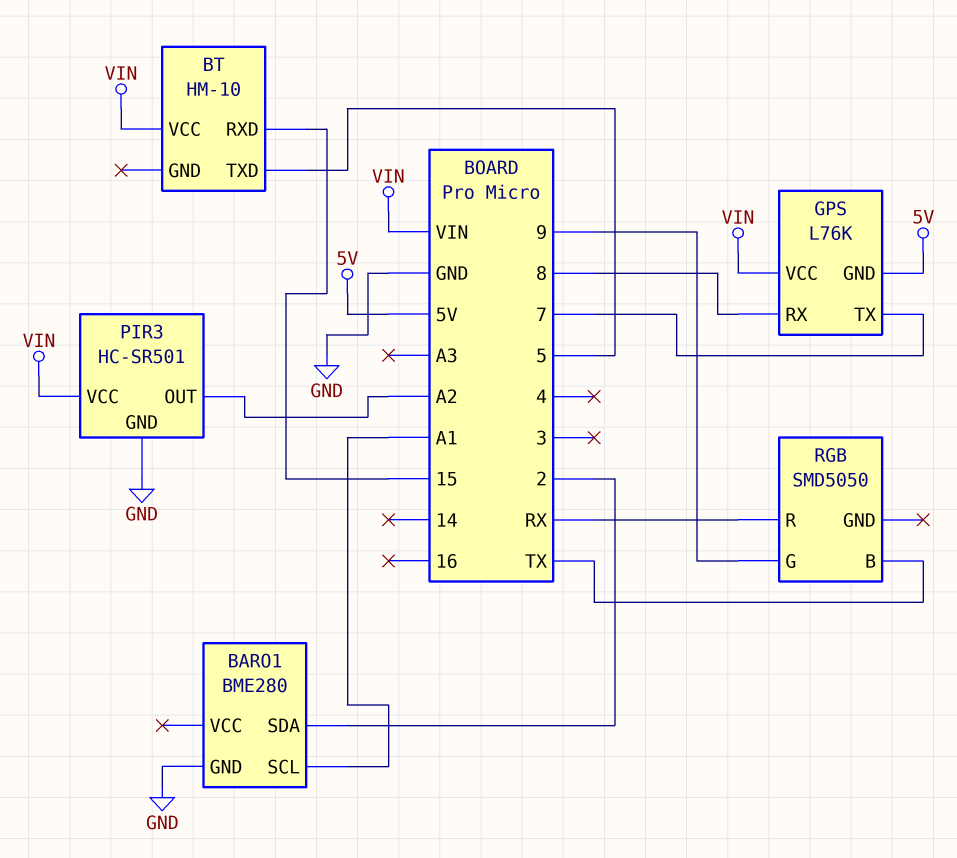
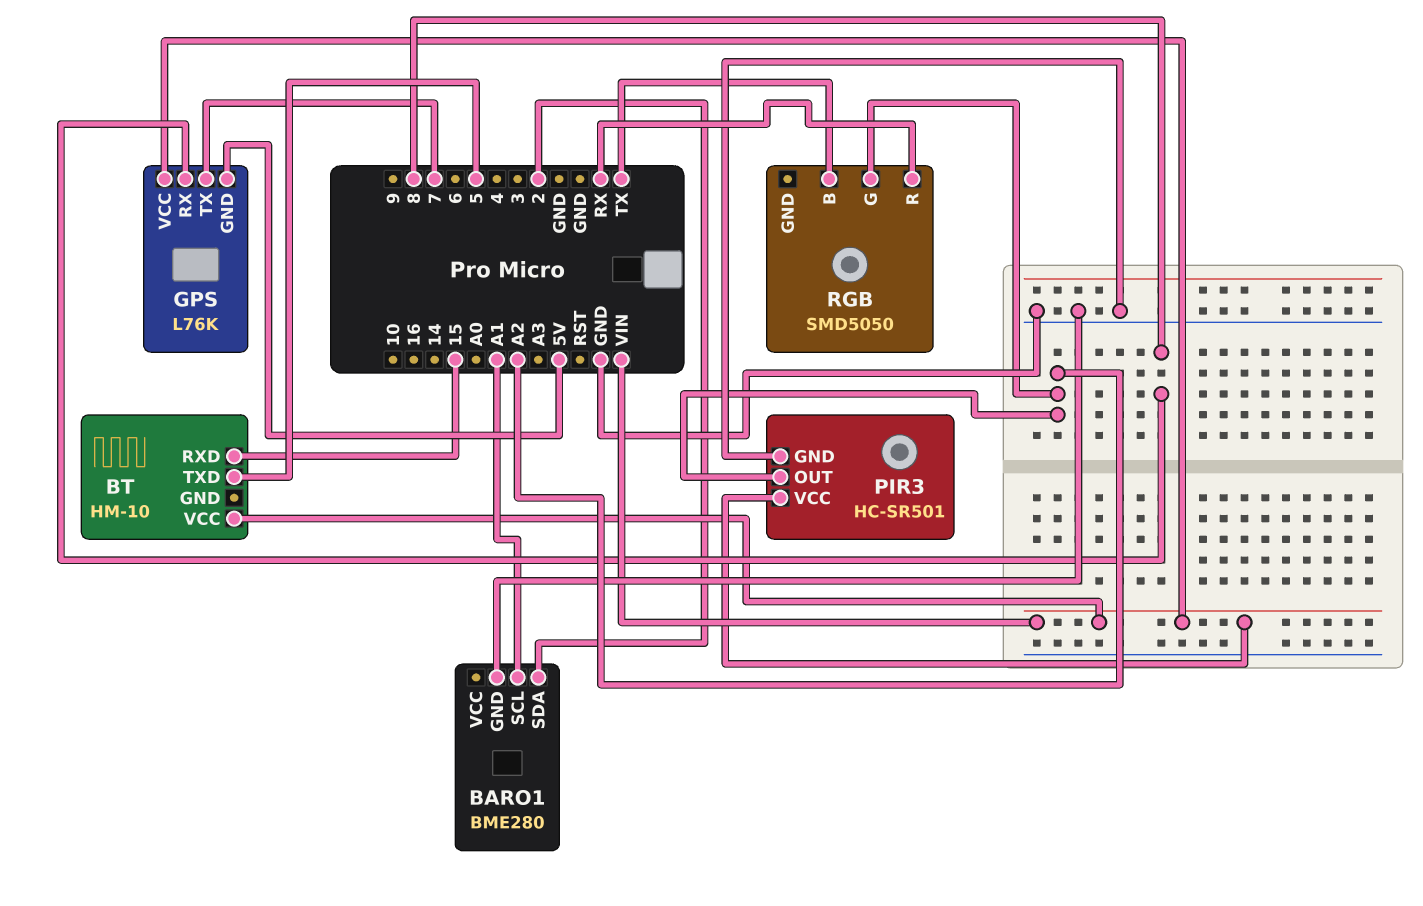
RGB pin G: 9 -> A2

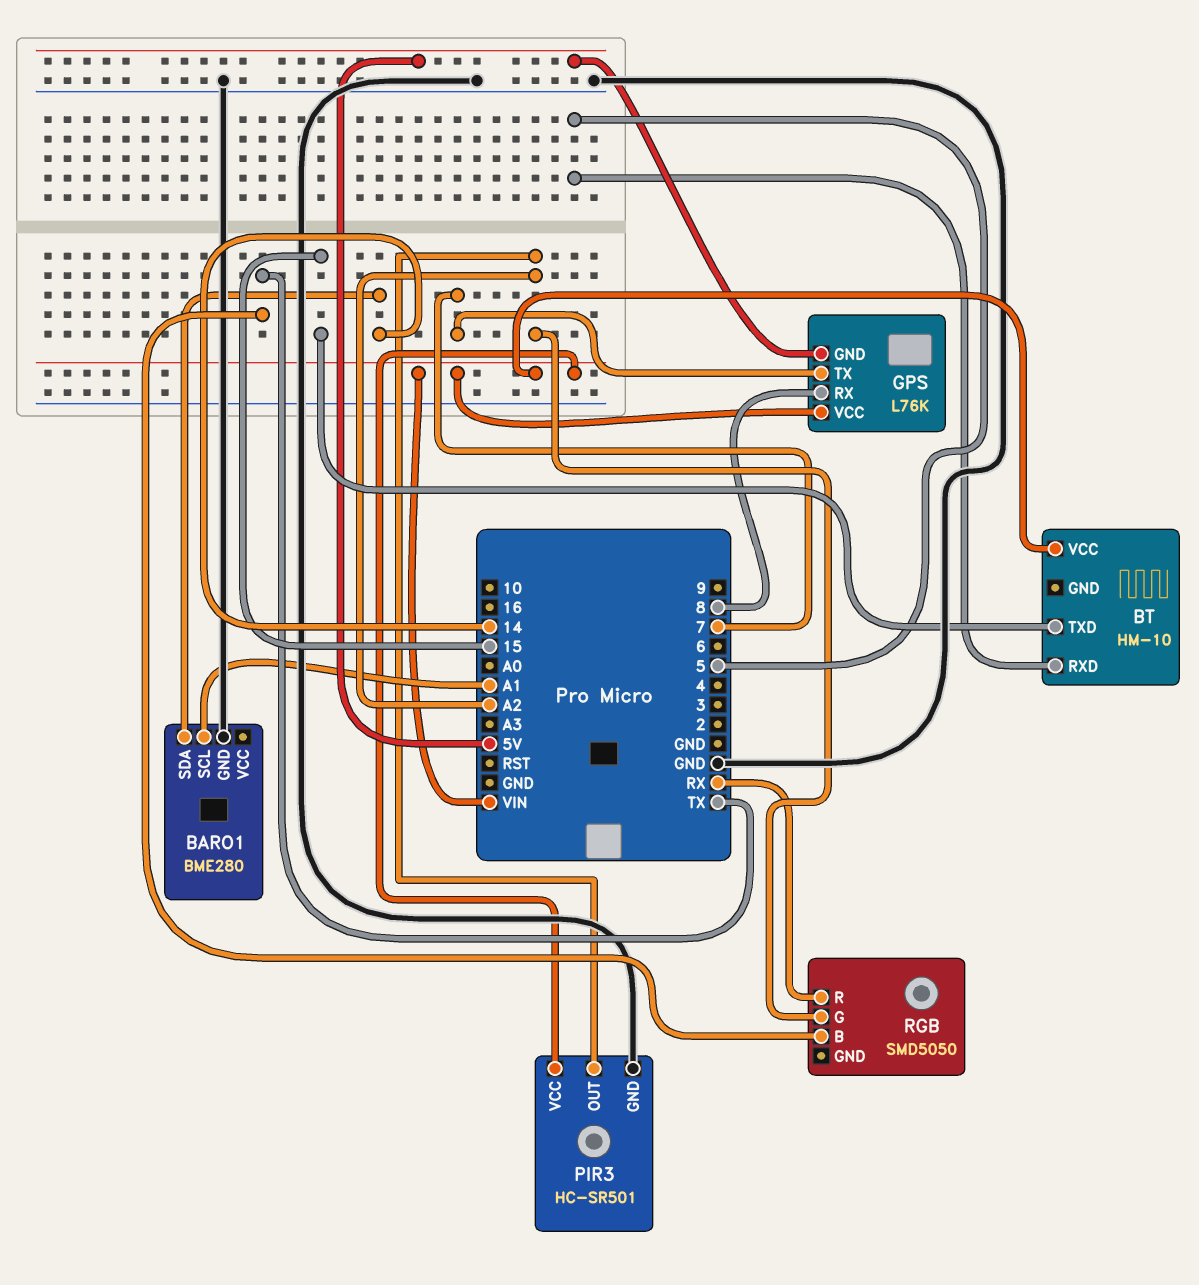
BARO1 pin SDA: 2 -> 14
BT pin RXD: 15 -> 5
BT pin TXD: 5 -> 15

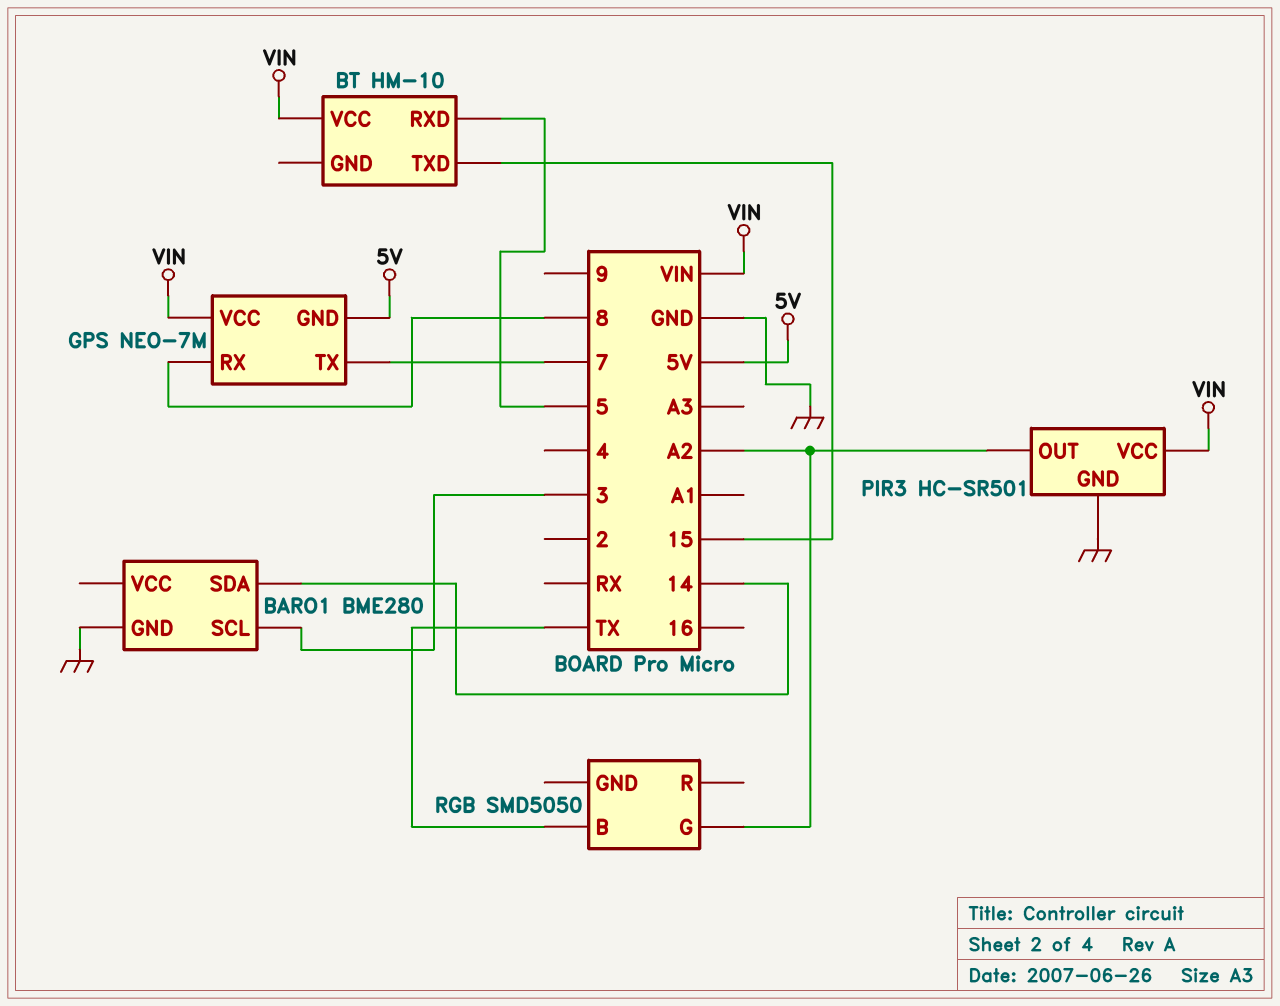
BARO1 pin SCL: A1 -> 3
GPS: L76K -> NEO-7M
RGB pin R: RX -> none

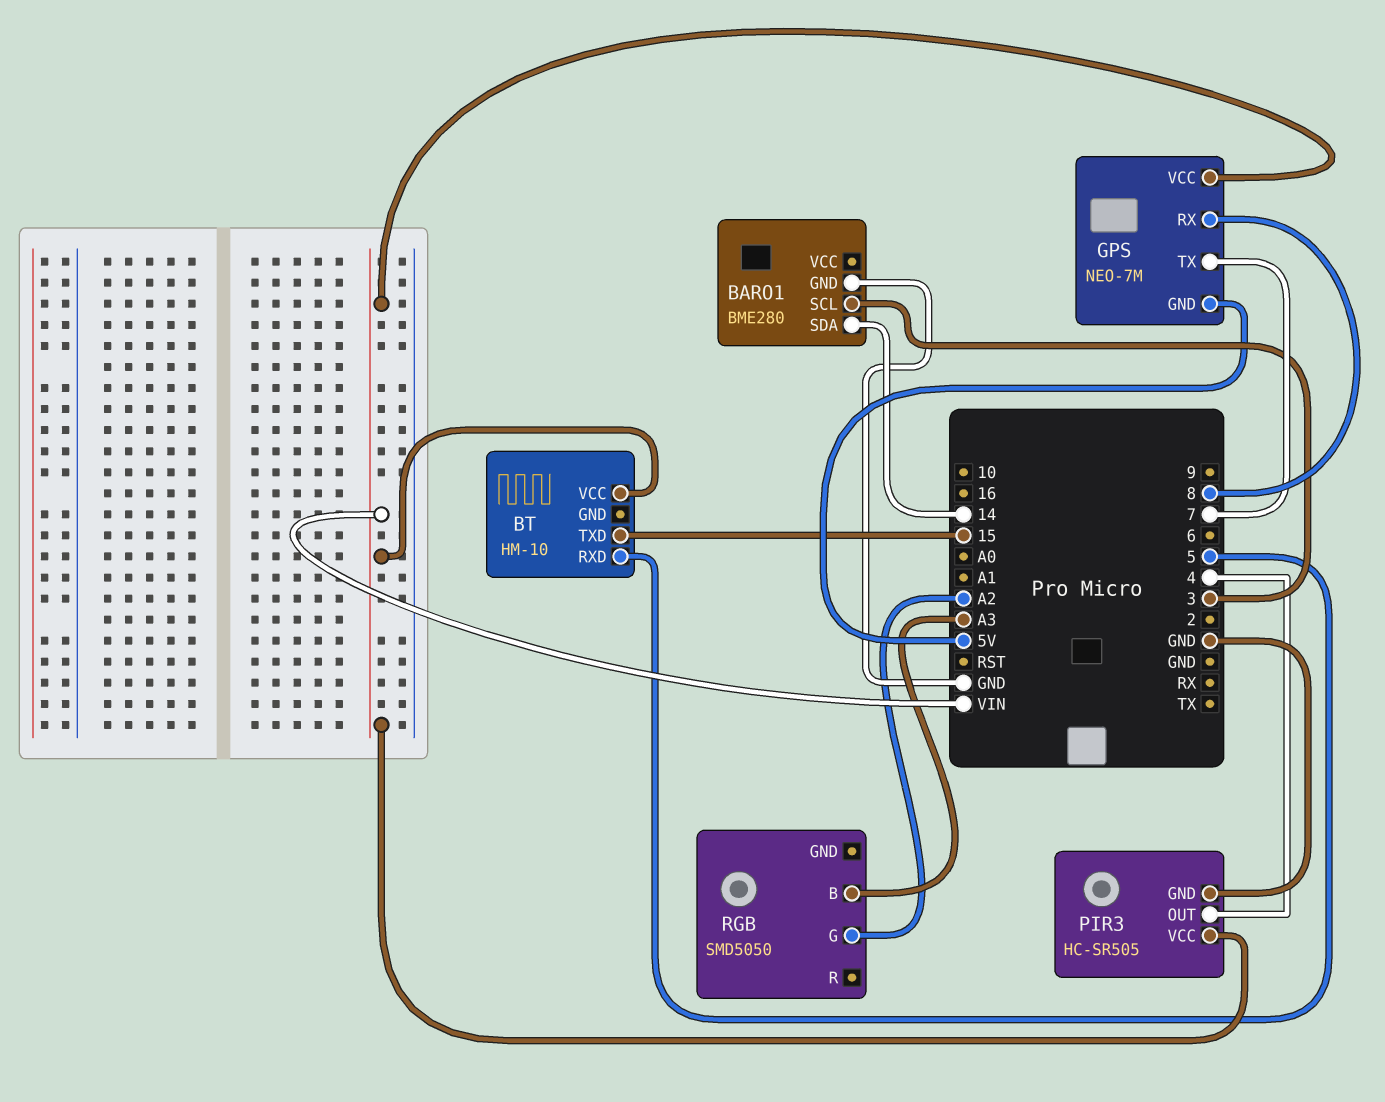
PIR3: HC-SR501 -> HC-SR505
PIR3 pin OUT: A2 -> 4
RGB pin B: TX -> A3

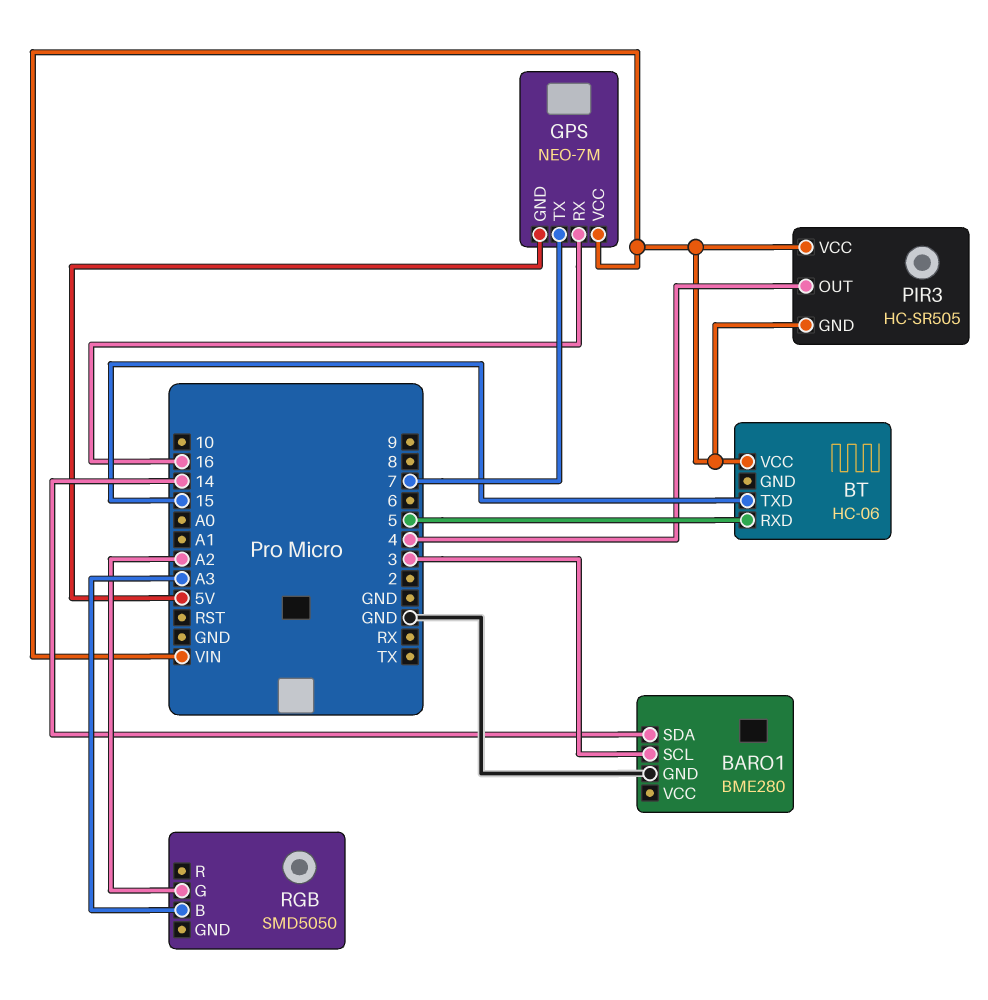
BT: HM-10 -> HC-06
GPS pin RX: 8 -> 16
PIR3 pin GND: GND -> VIN

